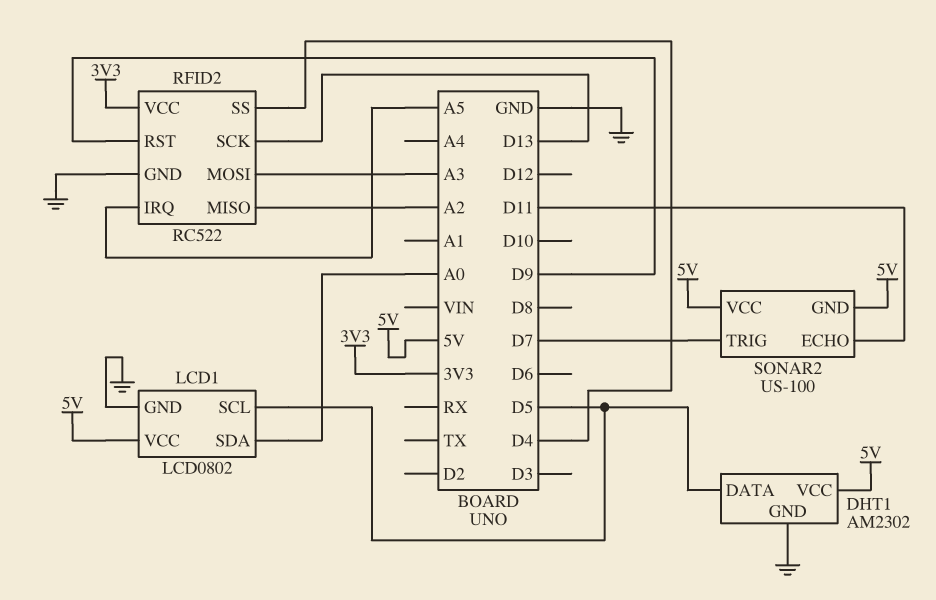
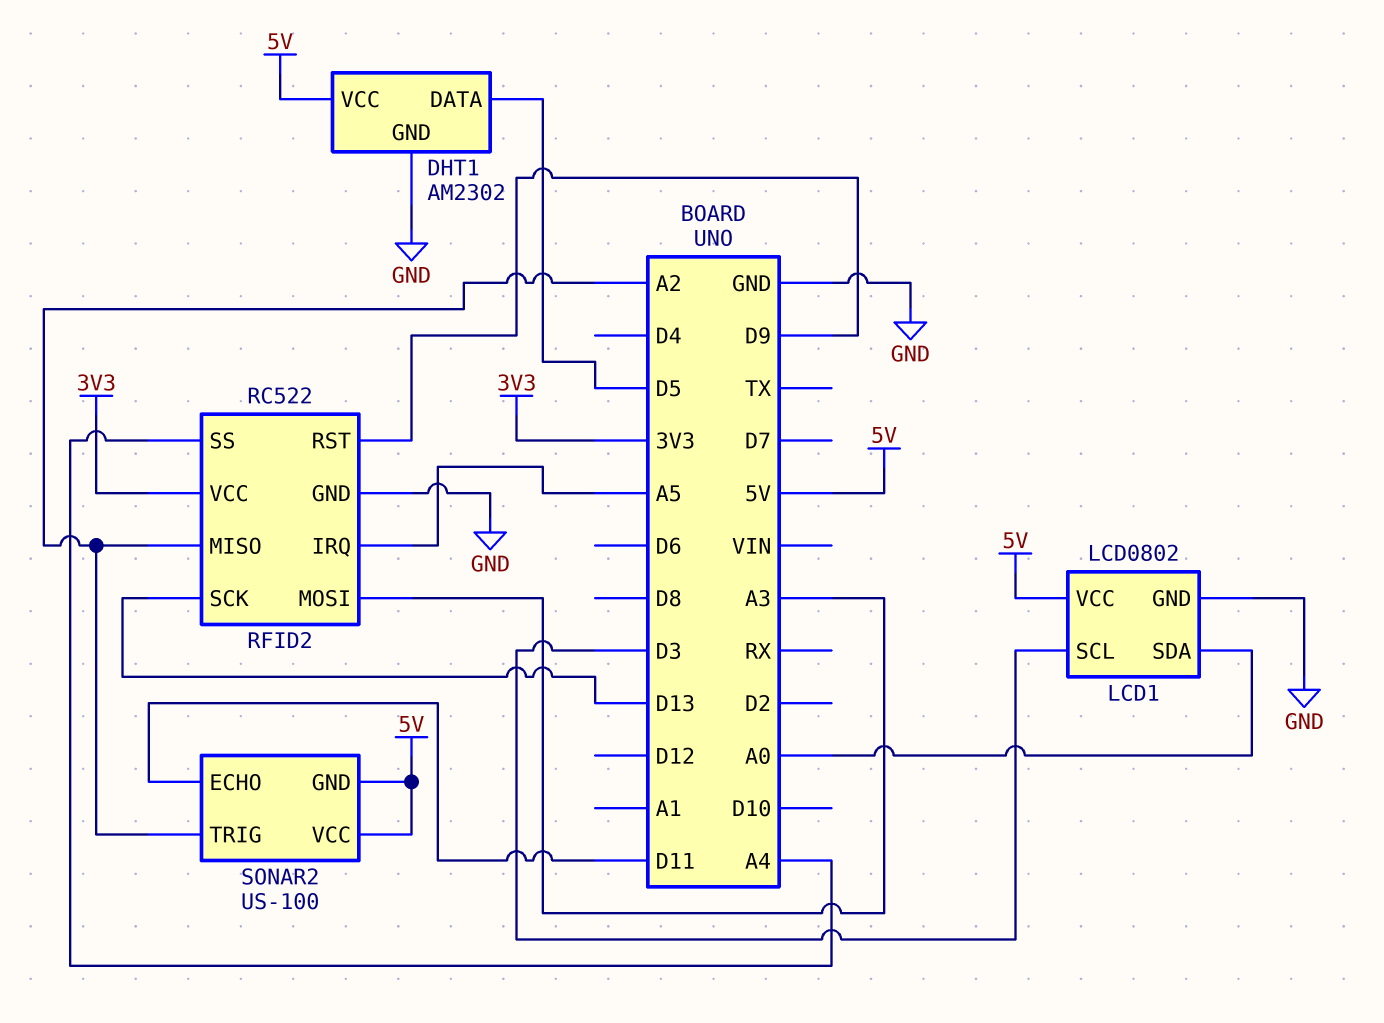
LCD1 pin SCL: D5 -> D3
RFID2 pin SS: D4 -> A4
SONAR2 pin TRIG: D7 -> A2

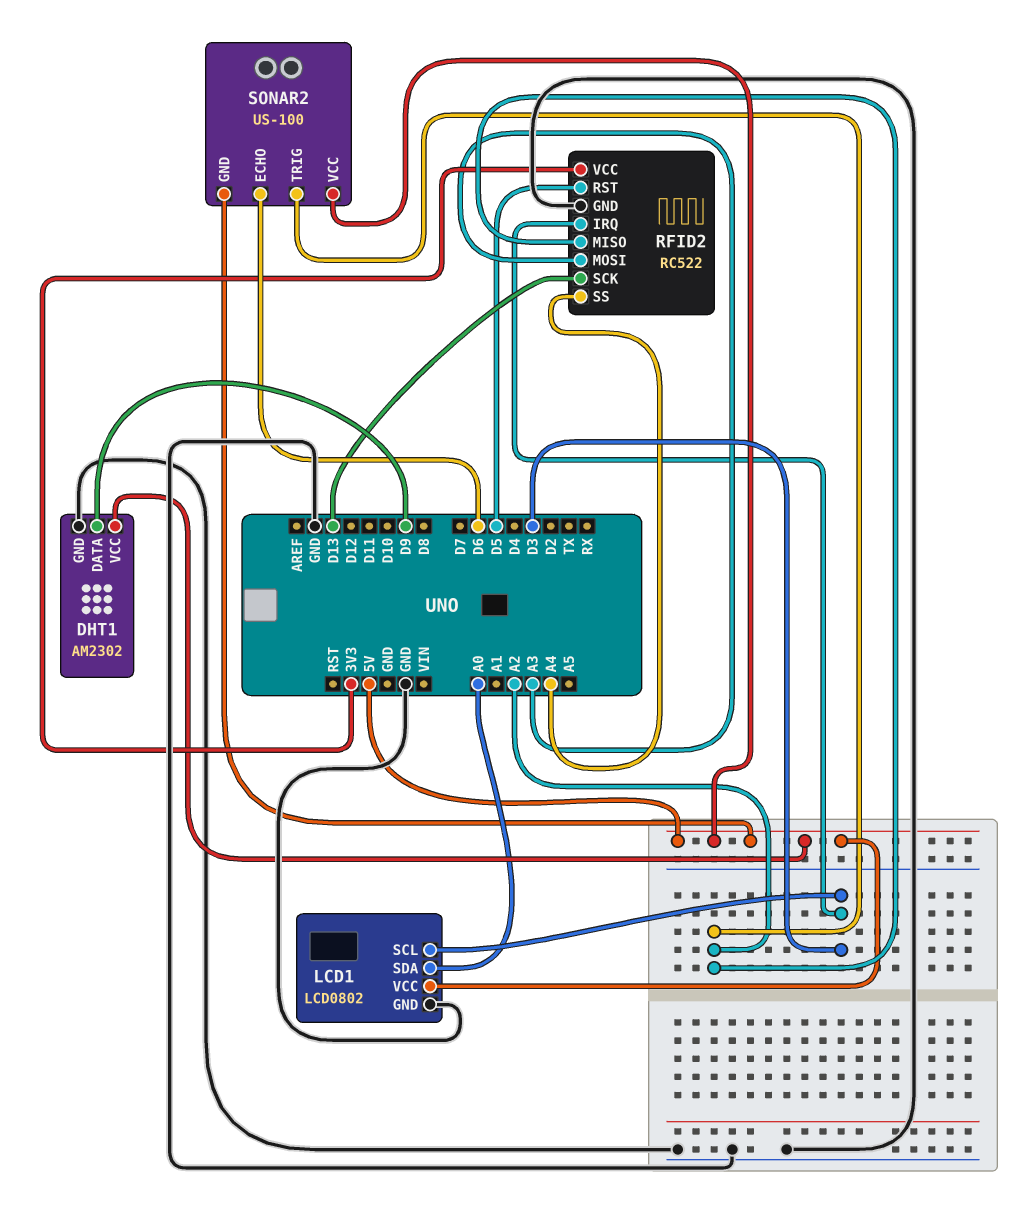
DHT1 pin DATA: D5 -> D9
RFID2 pin IRQ: A5 -> D3
RFID2 pin RST: D9 -> D5
SONAR2 pin ECHO: D11 -> D6

